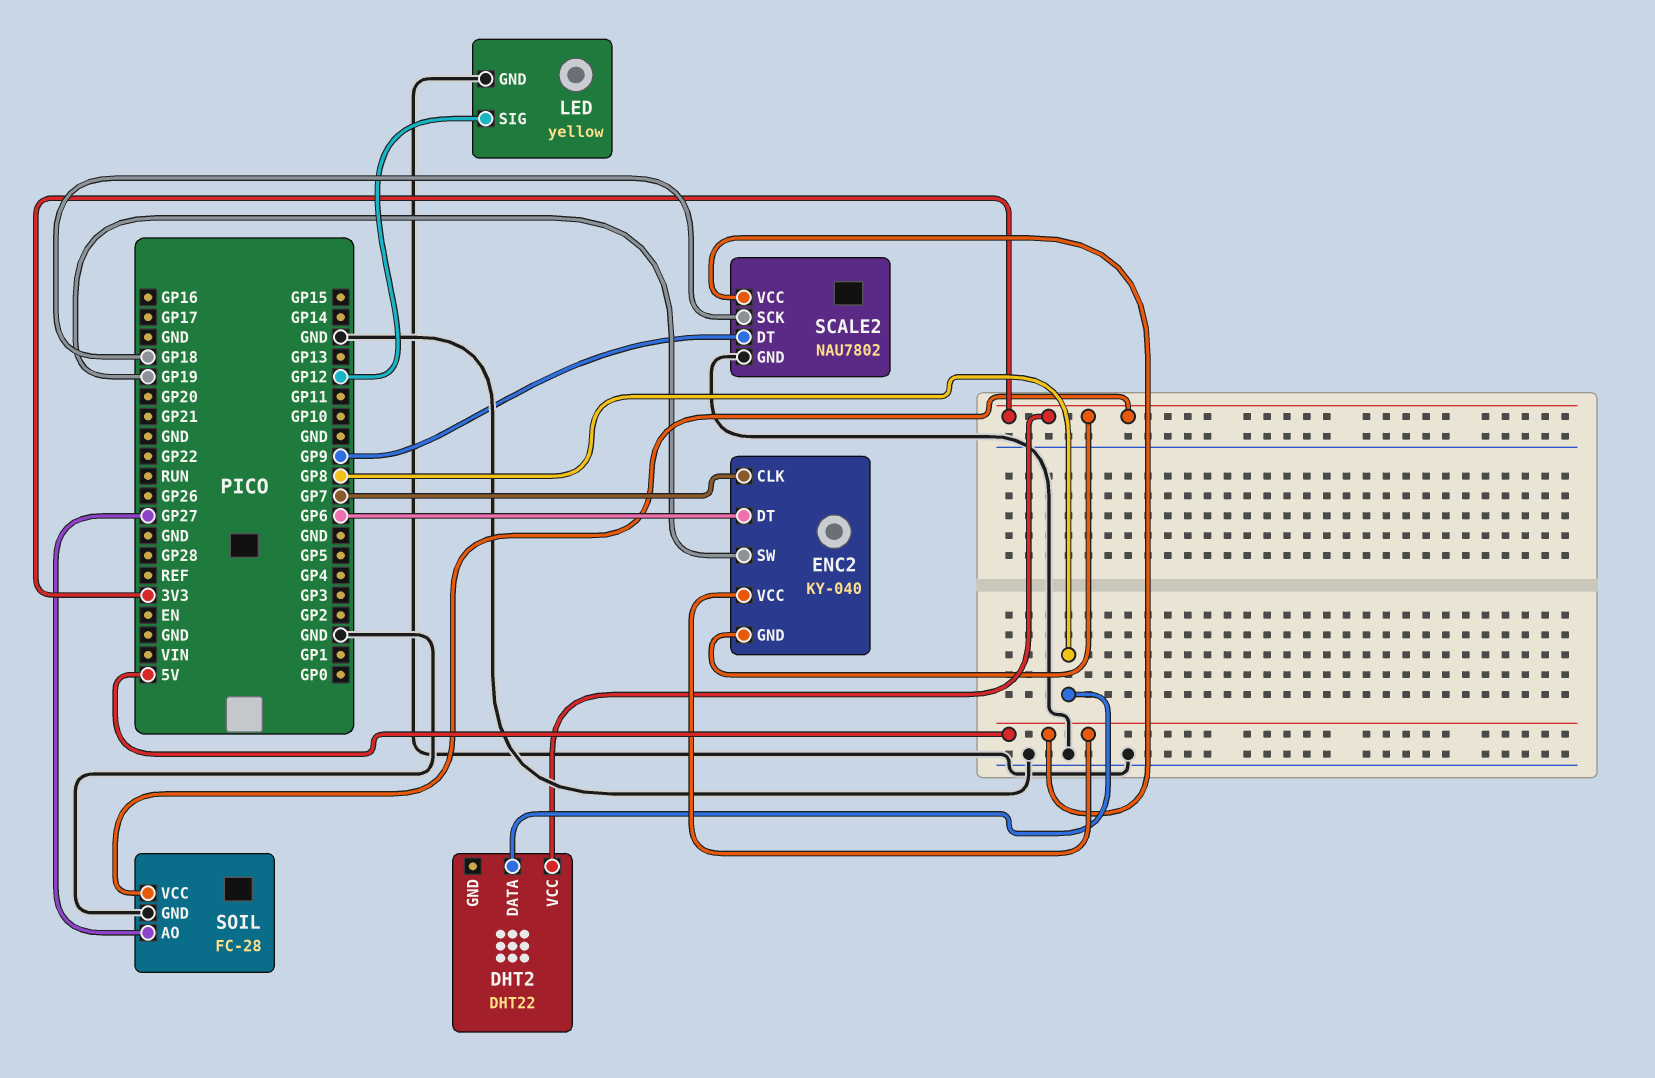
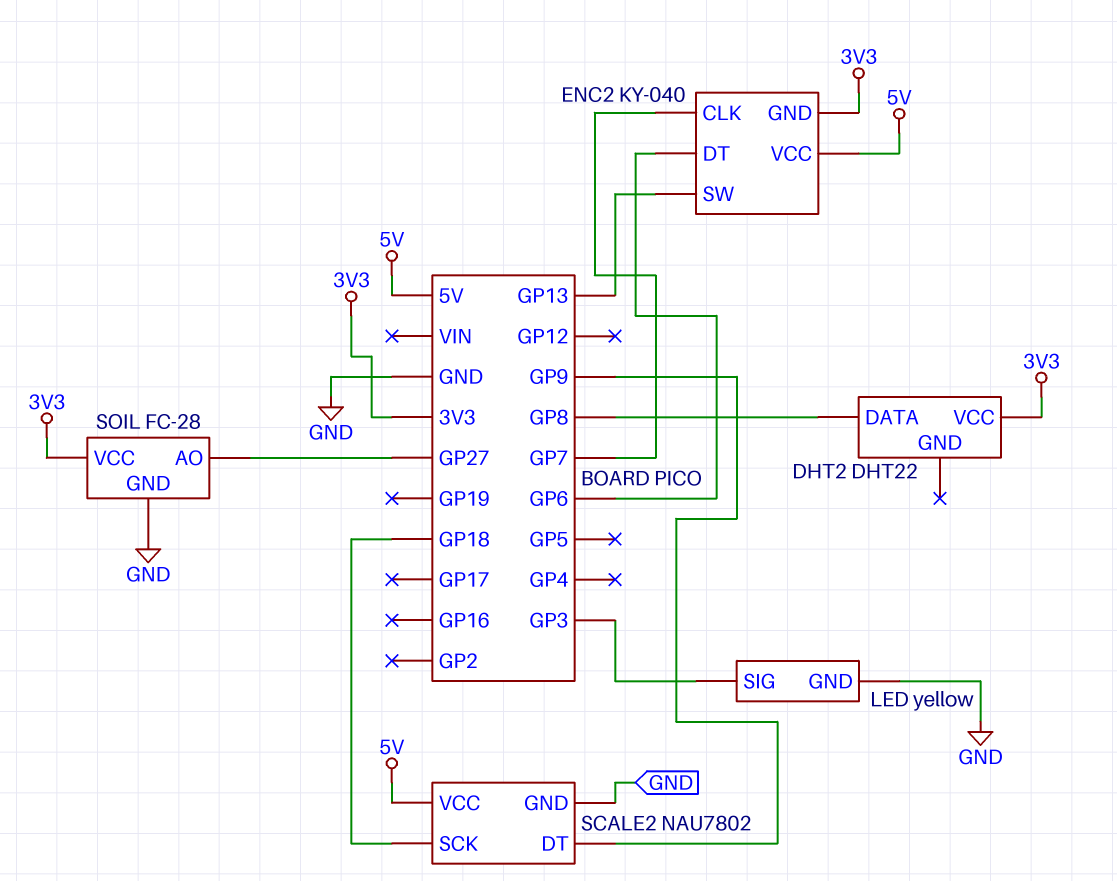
ENC2 pin SW: GP19 -> GP13
LED pin SIG: GP12 -> GP3

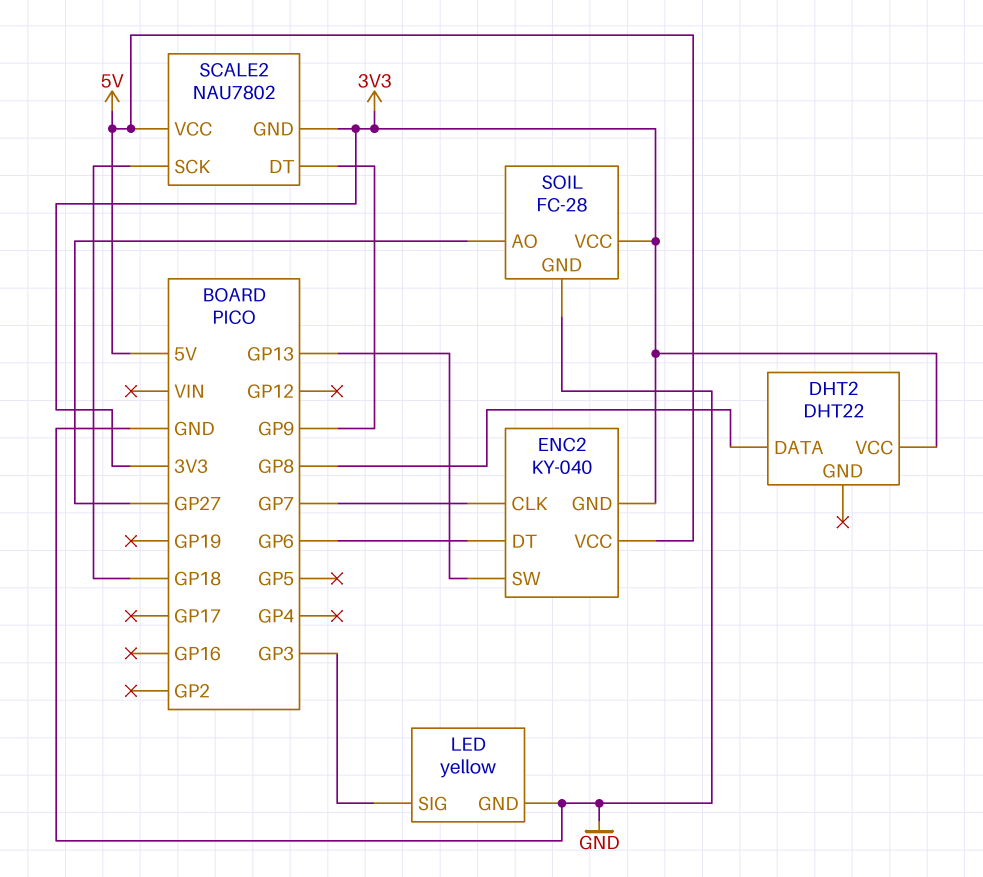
SCALE2 pin GND: GND -> 3V3

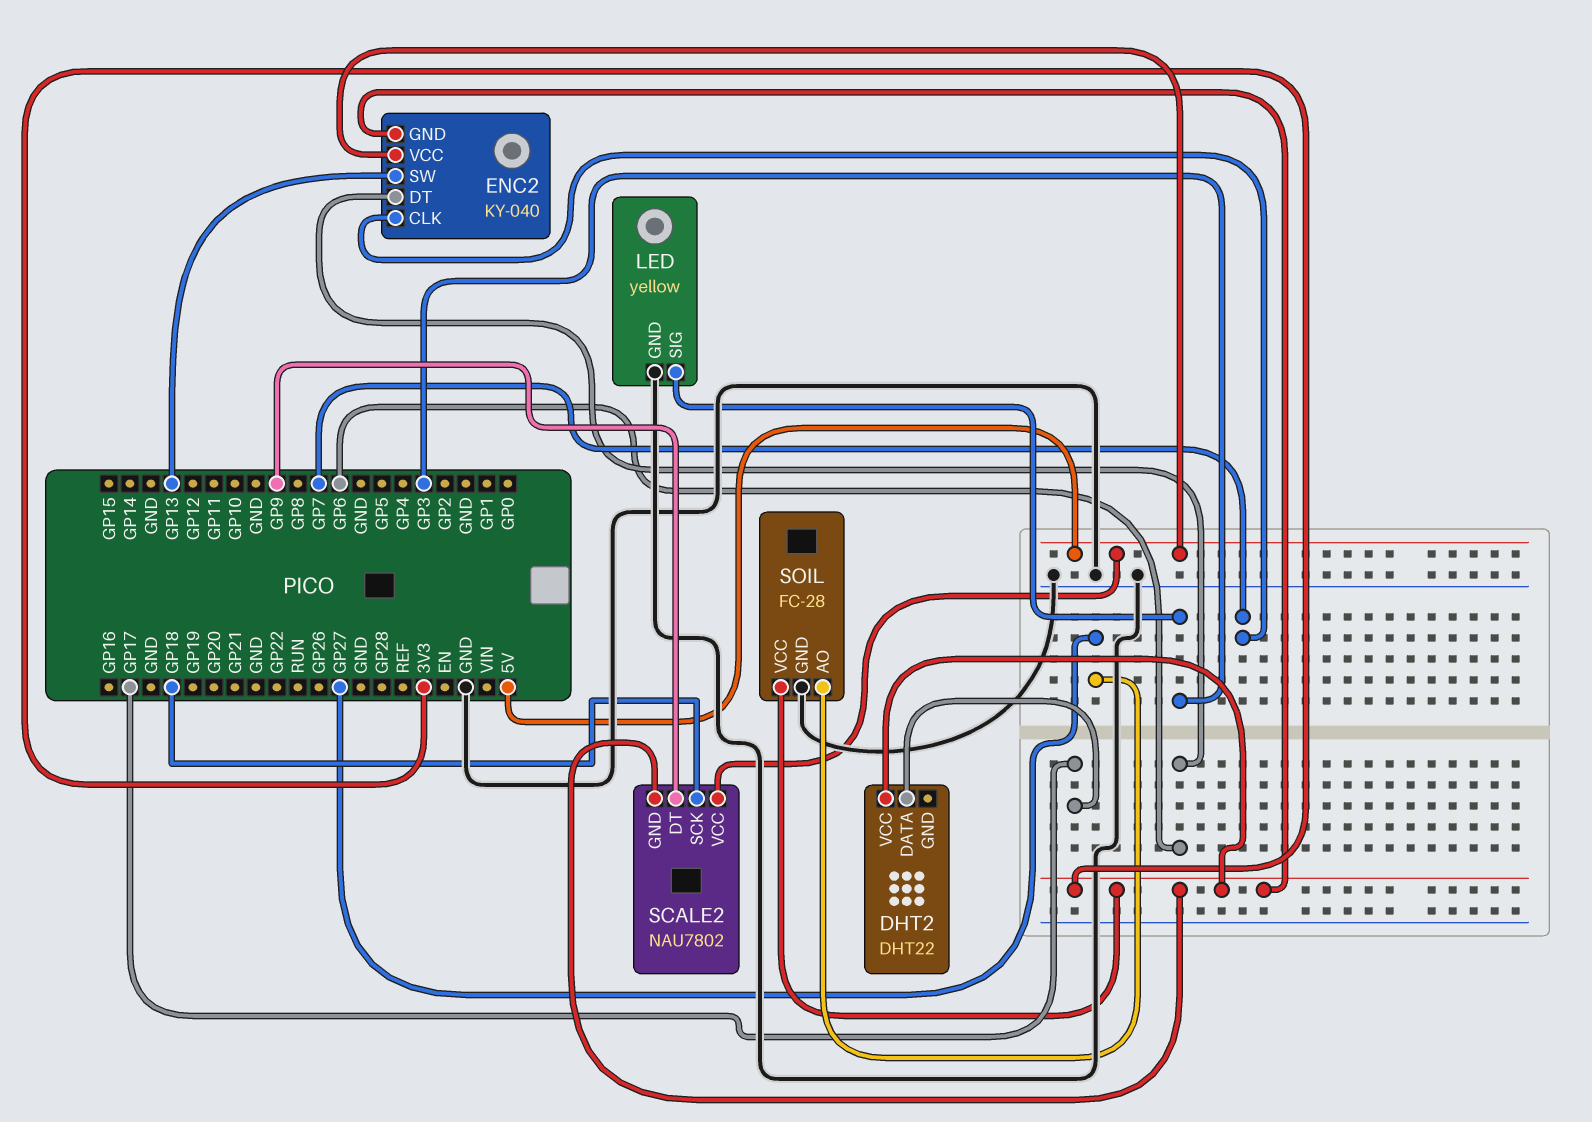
DHT2 pin DATA: GP8 -> GP17

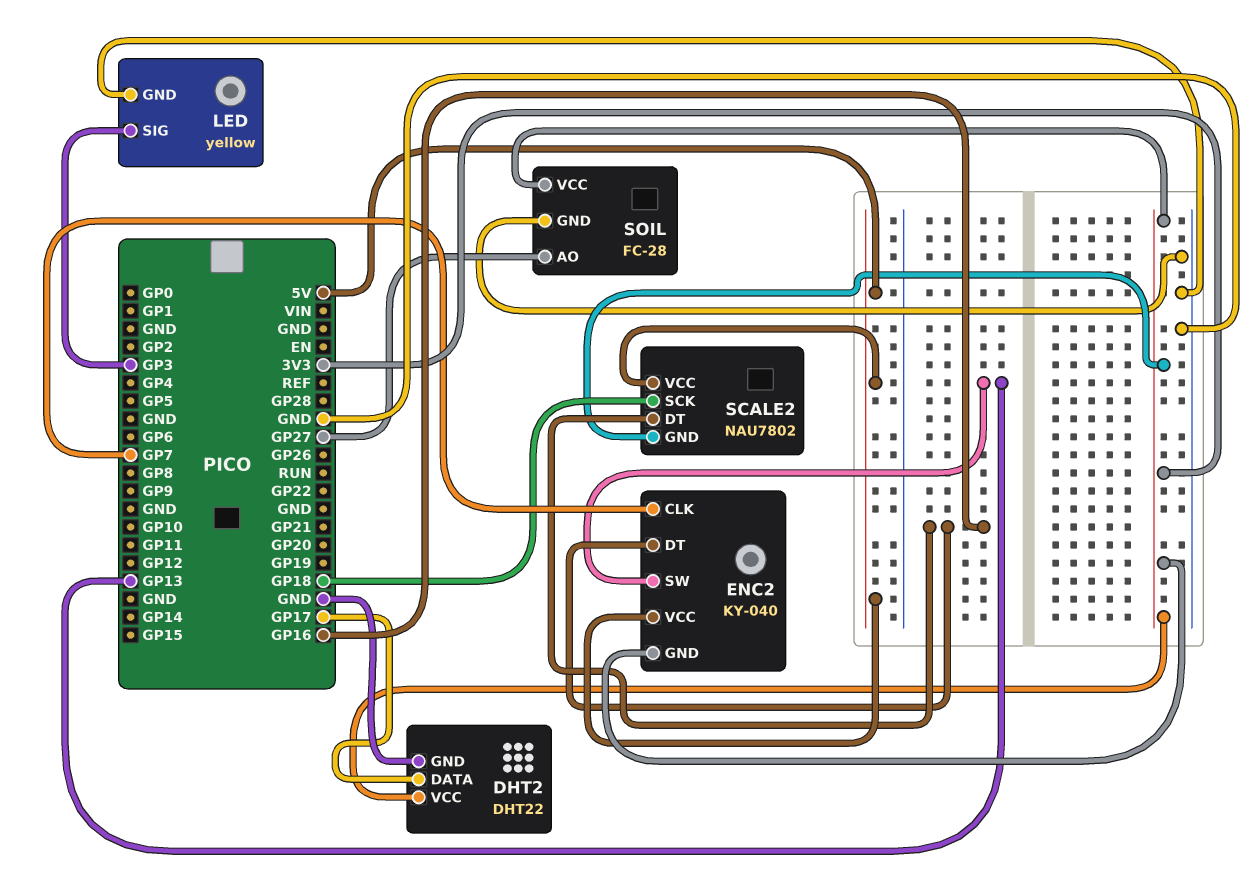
DHT2 pin GND: none -> GND
ENC2 pin DT: GP6 -> GP16
SCALE2 pin DT: GP9 -> GP16

